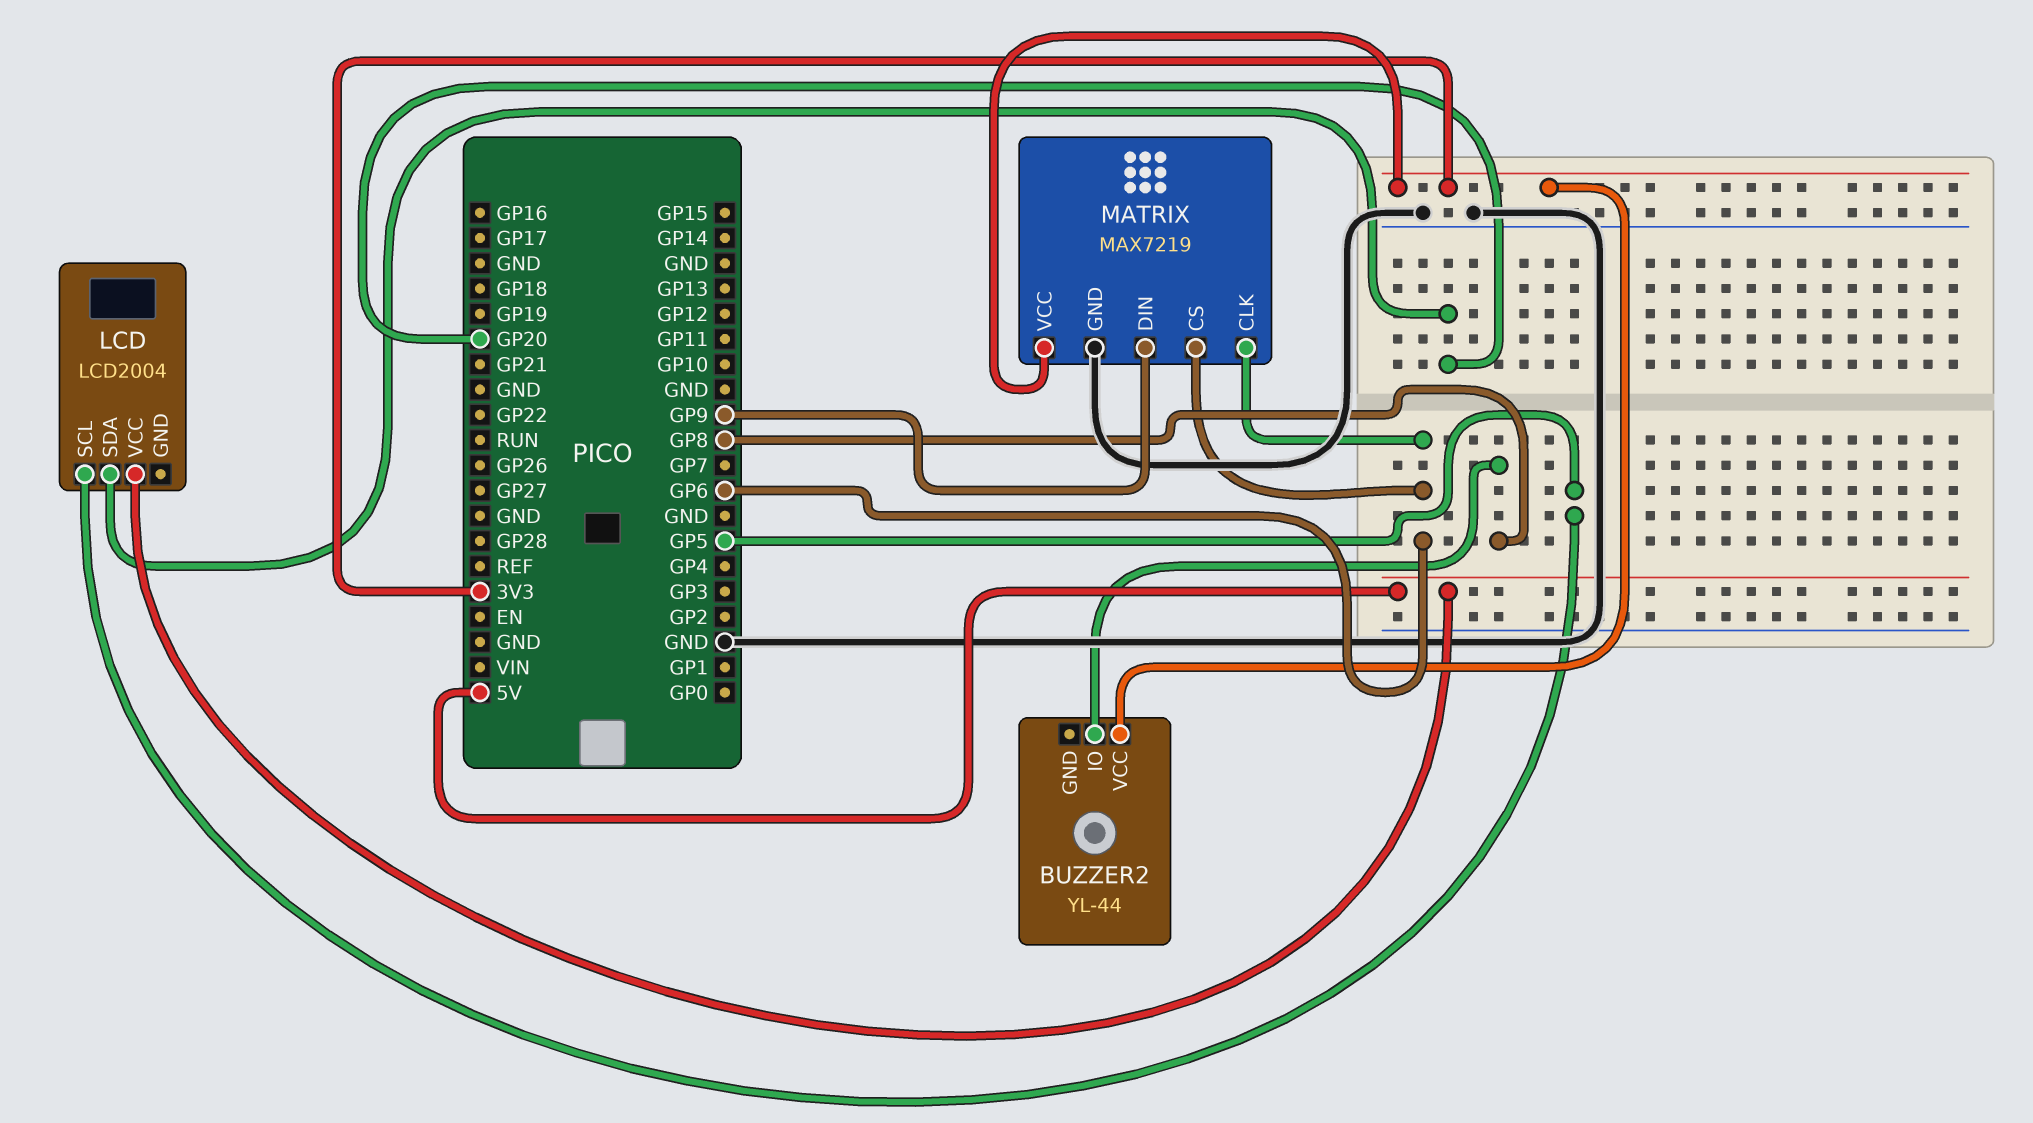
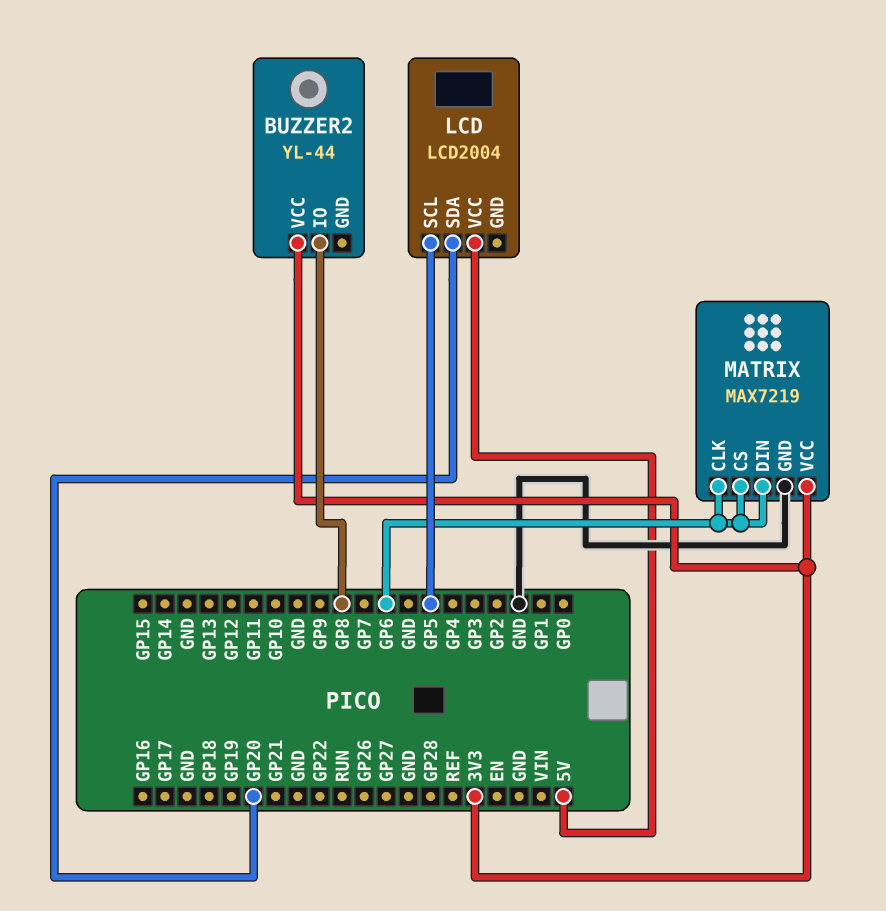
MATRIX pin DIN: GP9 -> GP6

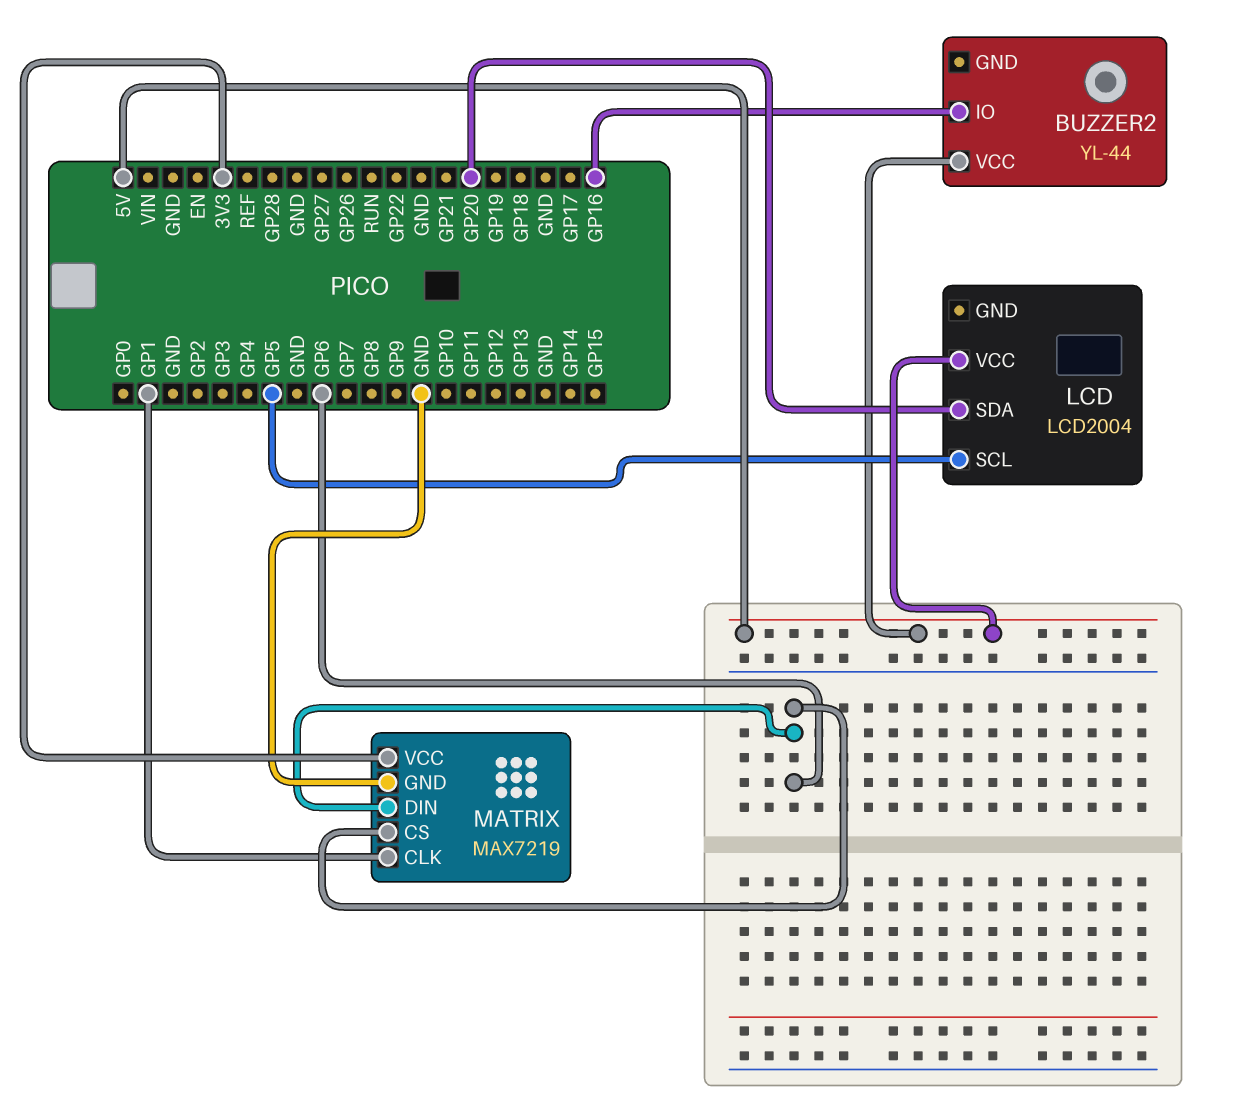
BUZZER2 pin IO: GP8 -> GP16
BUZZER2 pin VCC: 3V3 -> 5V
MATRIX pin CLK: GP6 -> GP1

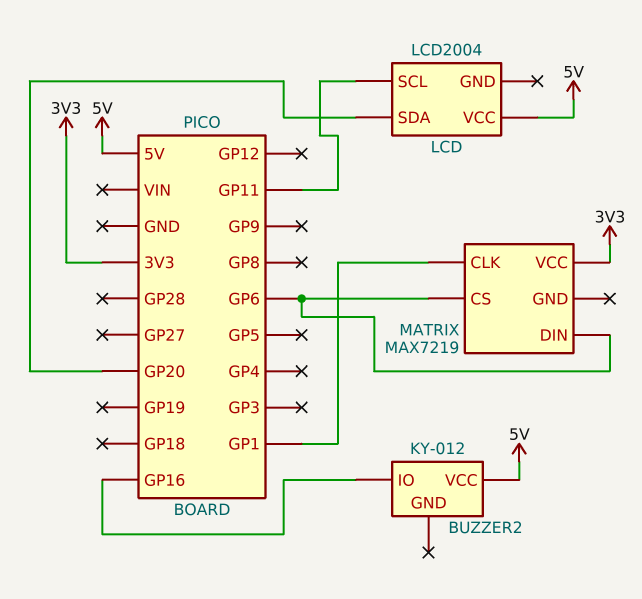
BUZZER2: YL-44 -> KY-012
LCD pin SCL: GP5 -> GP11
MATRIX pin GND: GND -> none

